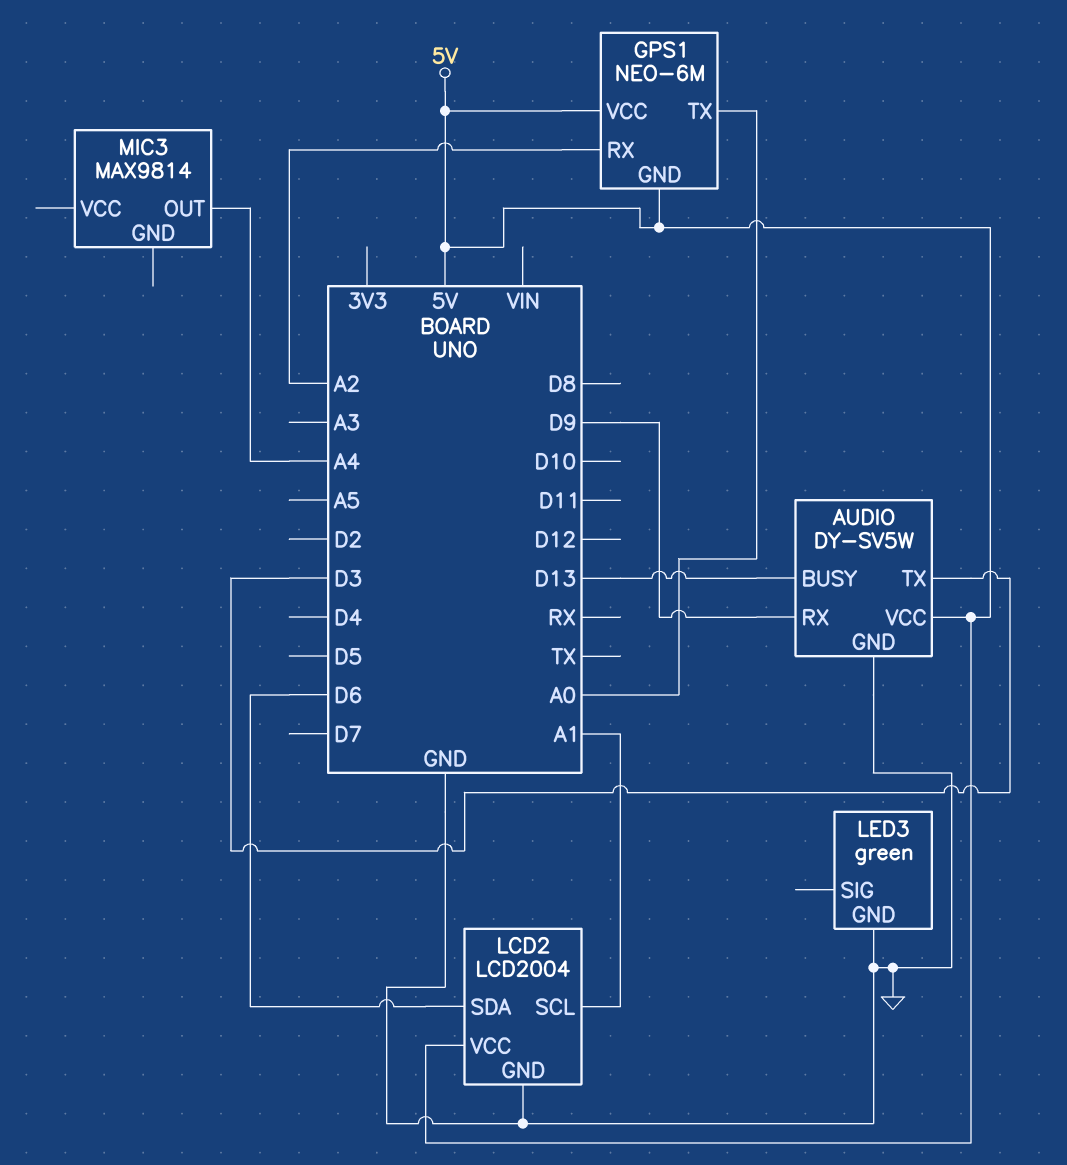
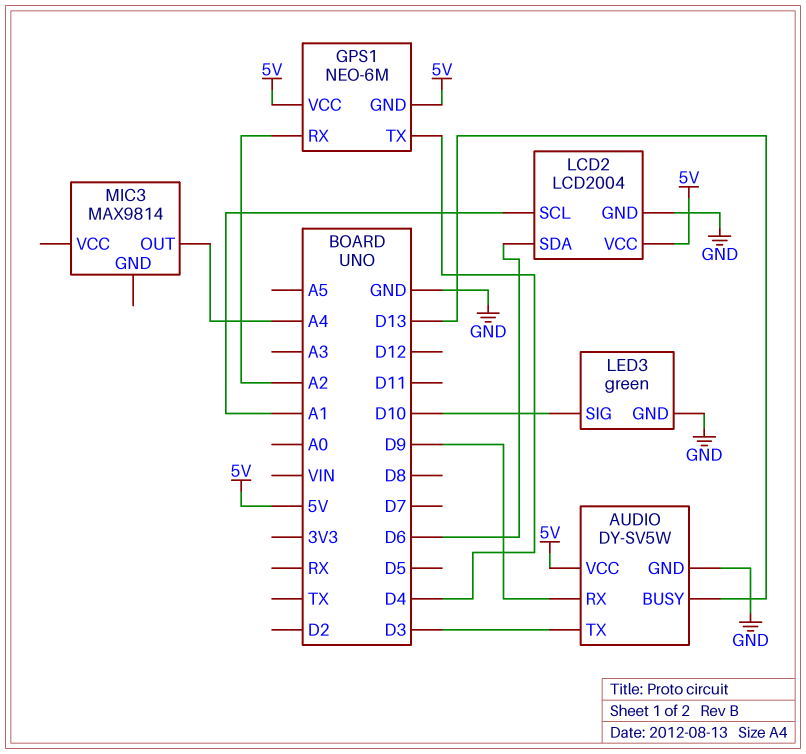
GPS1 pin TX: A0 -> D4
LED3 pin SIG: none -> D10

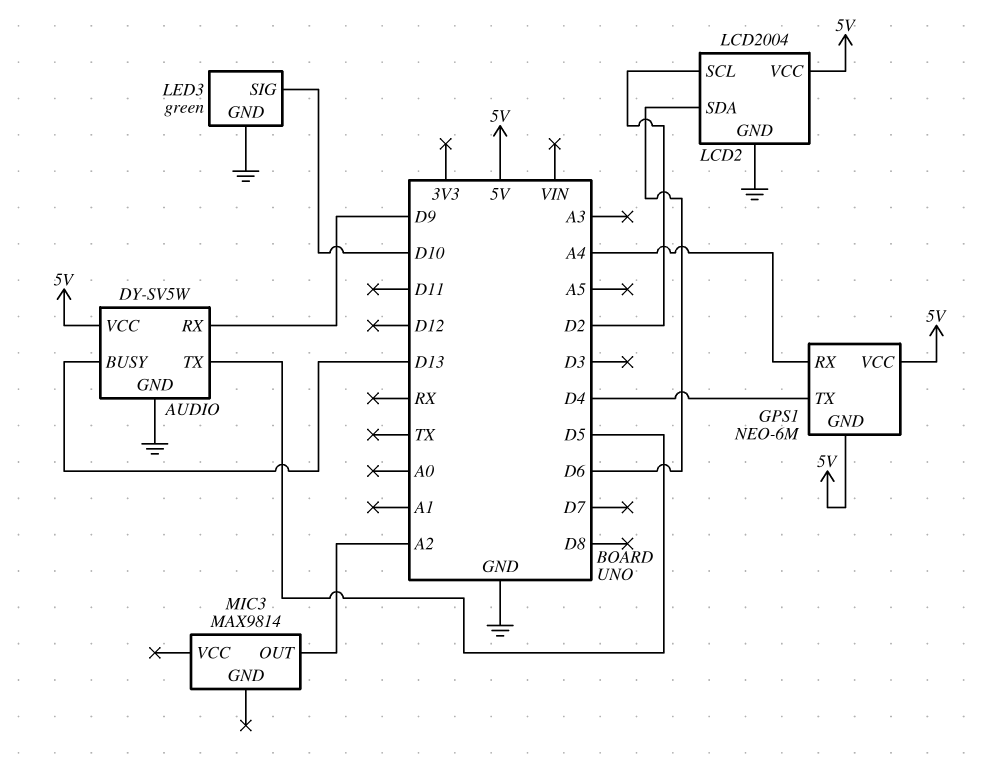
AUDIO pin TX: D3 -> D5
GPS1 pin RX: A2 -> A4
LCD2 pin SCL: A1 -> D2
MIC3 pin OUT: A4 -> A2

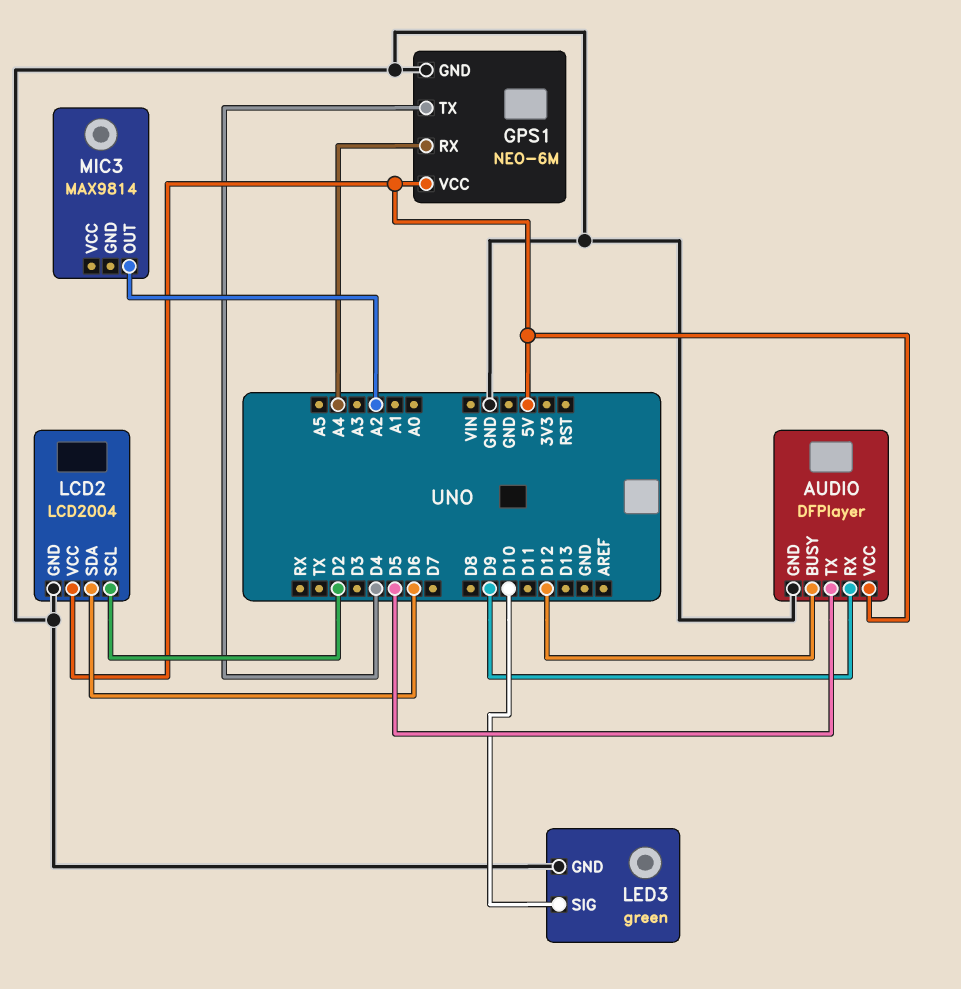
AUDIO: DY-SV5W -> DFPlayer
AUDIO pin BUSY: D13 -> D12
GPS1 pin GND: 5V -> GND

